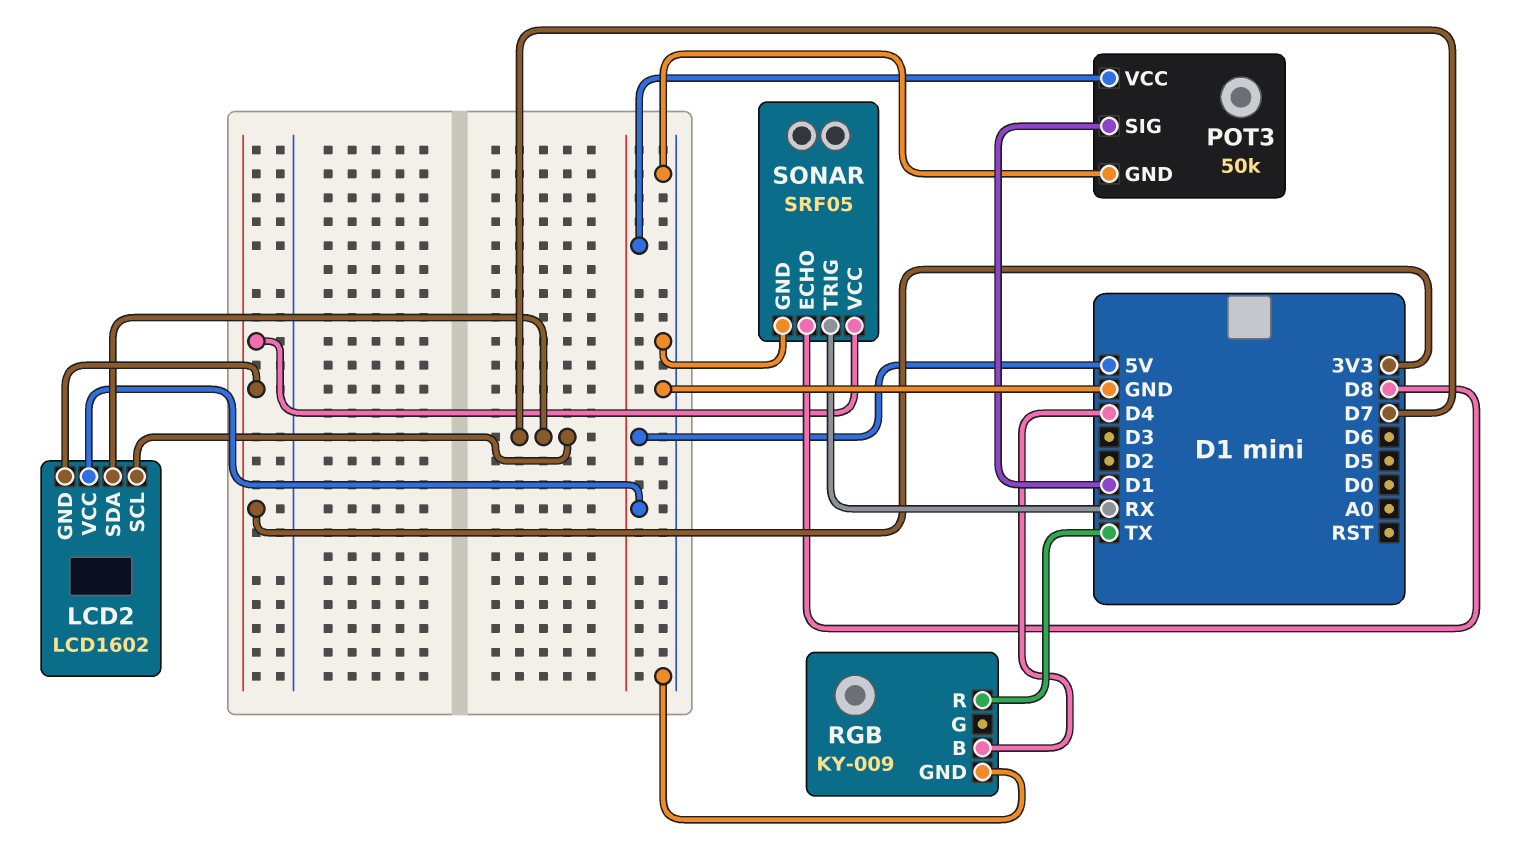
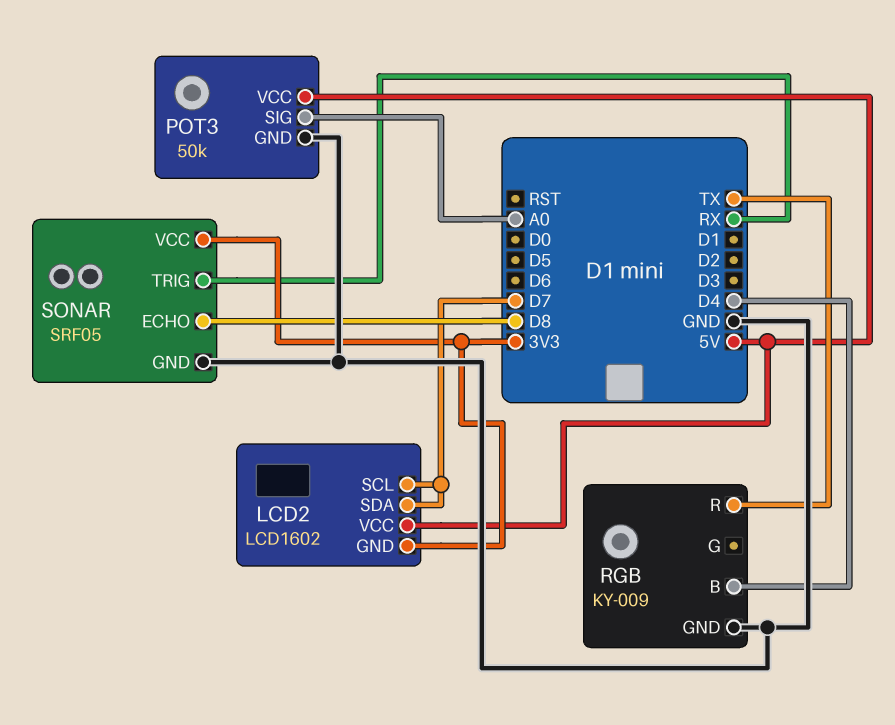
POT3 pin SIG: D1 -> A0

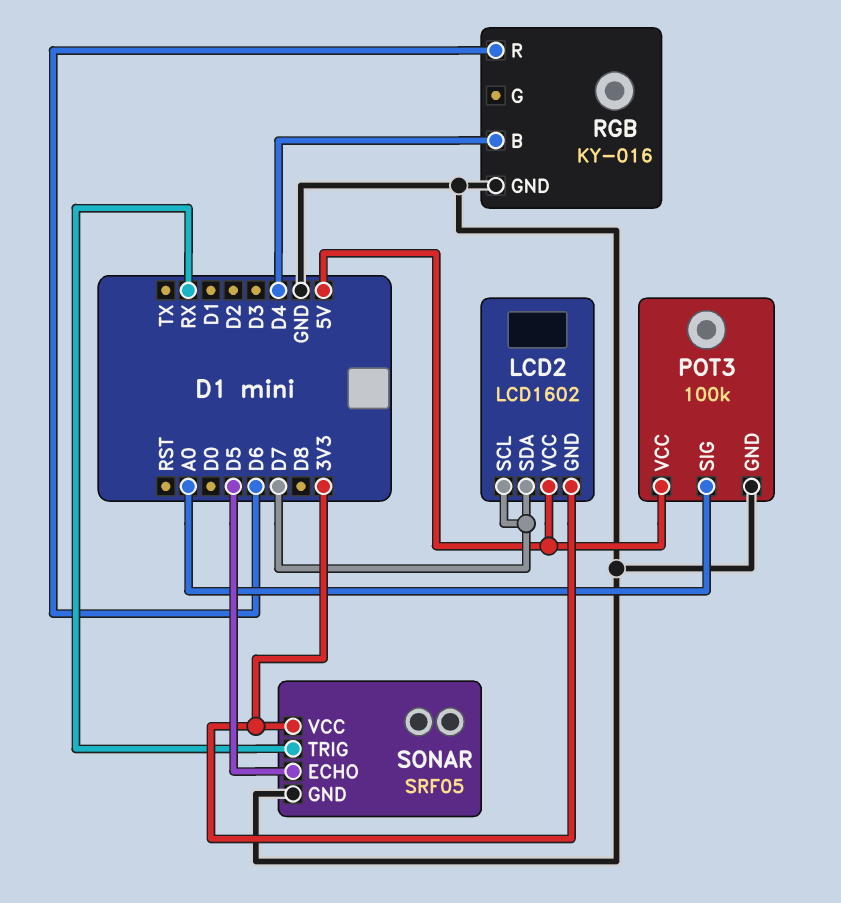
POT3: 50k -> 100k
RGB: KY-009 -> KY-016
RGB pin R: TX -> D6
SONAR pin ECHO: D8 -> D5

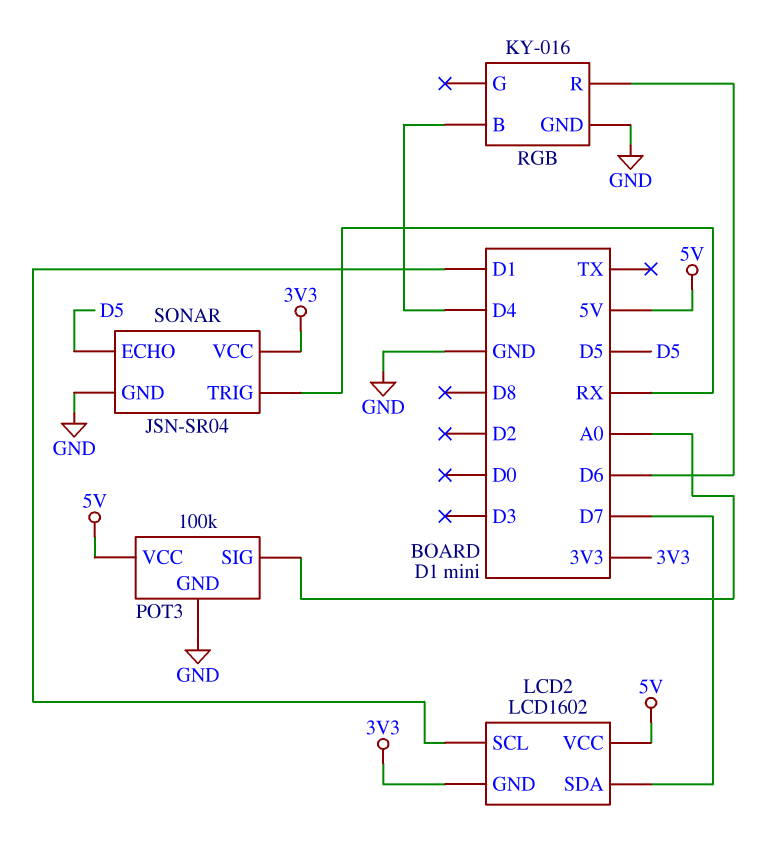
LCD2 pin SCL: D7 -> D1
SONAR: SRF05 -> JSN-SR04

